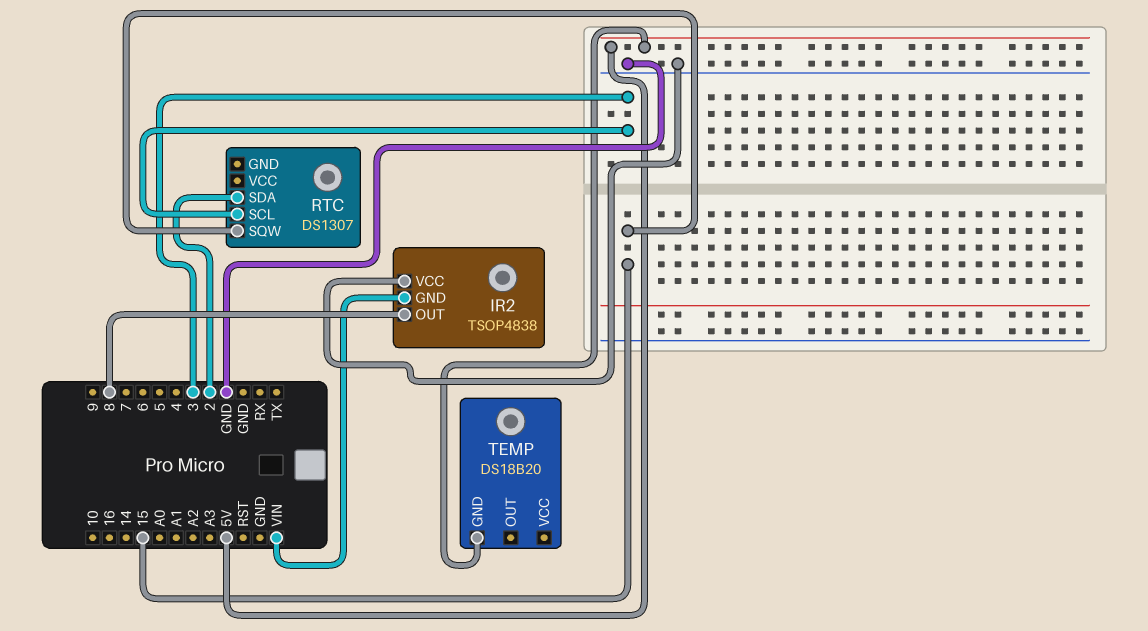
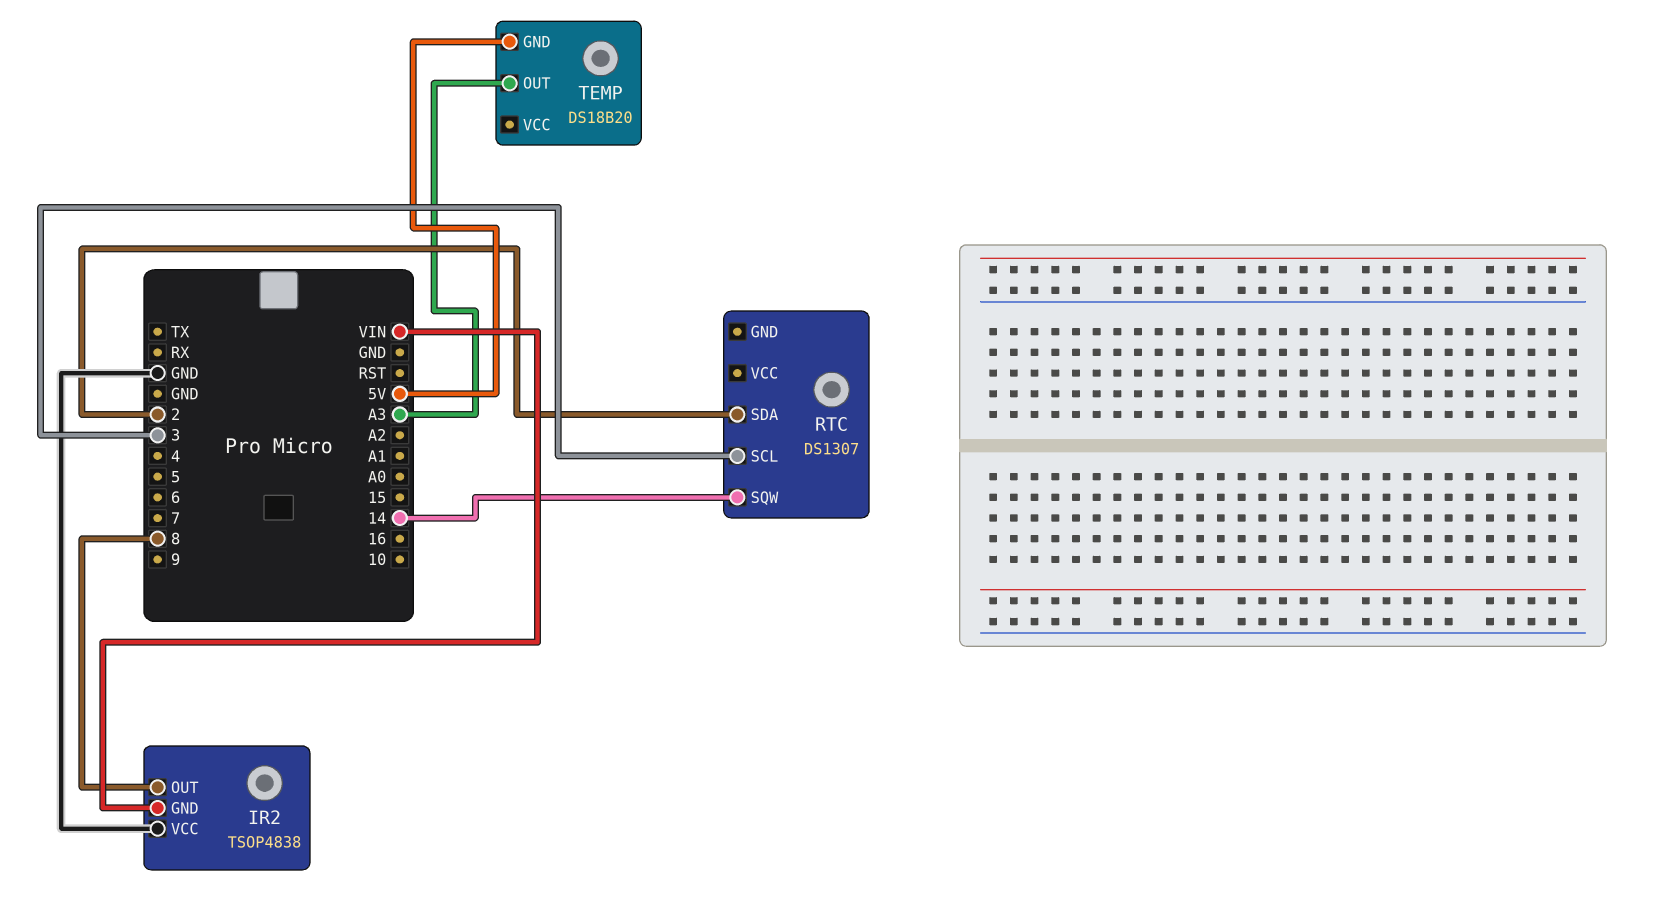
RTC pin SQW: 15 -> 14
TEMP pin OUT: none -> A3

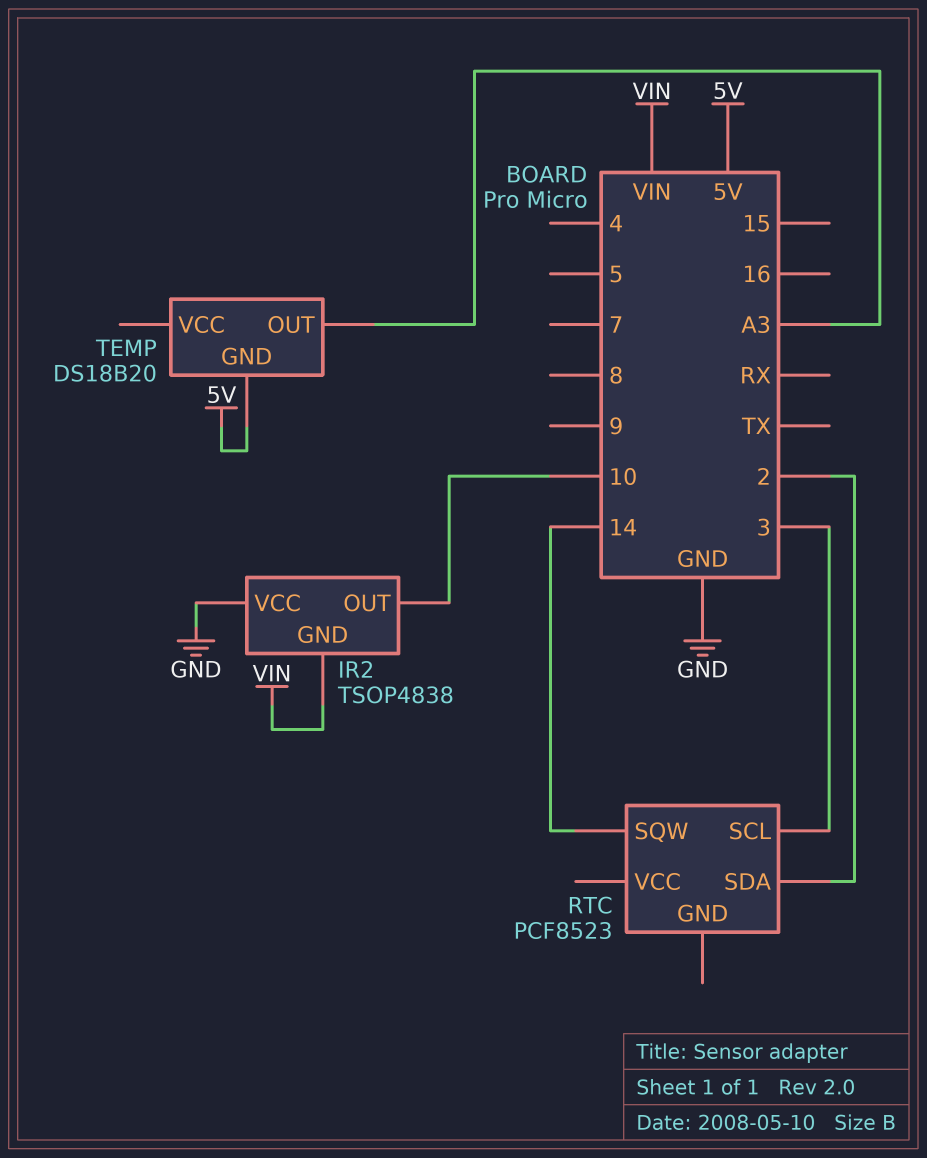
IR2 pin OUT: 8 -> 10
RTC: DS1307 -> PCF8523

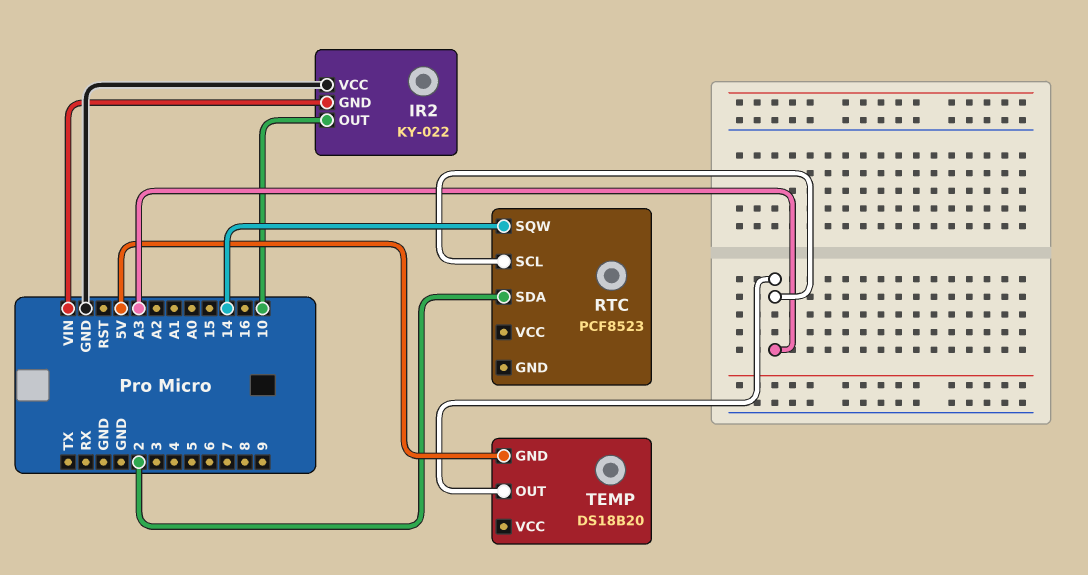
IR2: TSOP4838 -> KY-022
RTC pin SCL: 3 -> A3

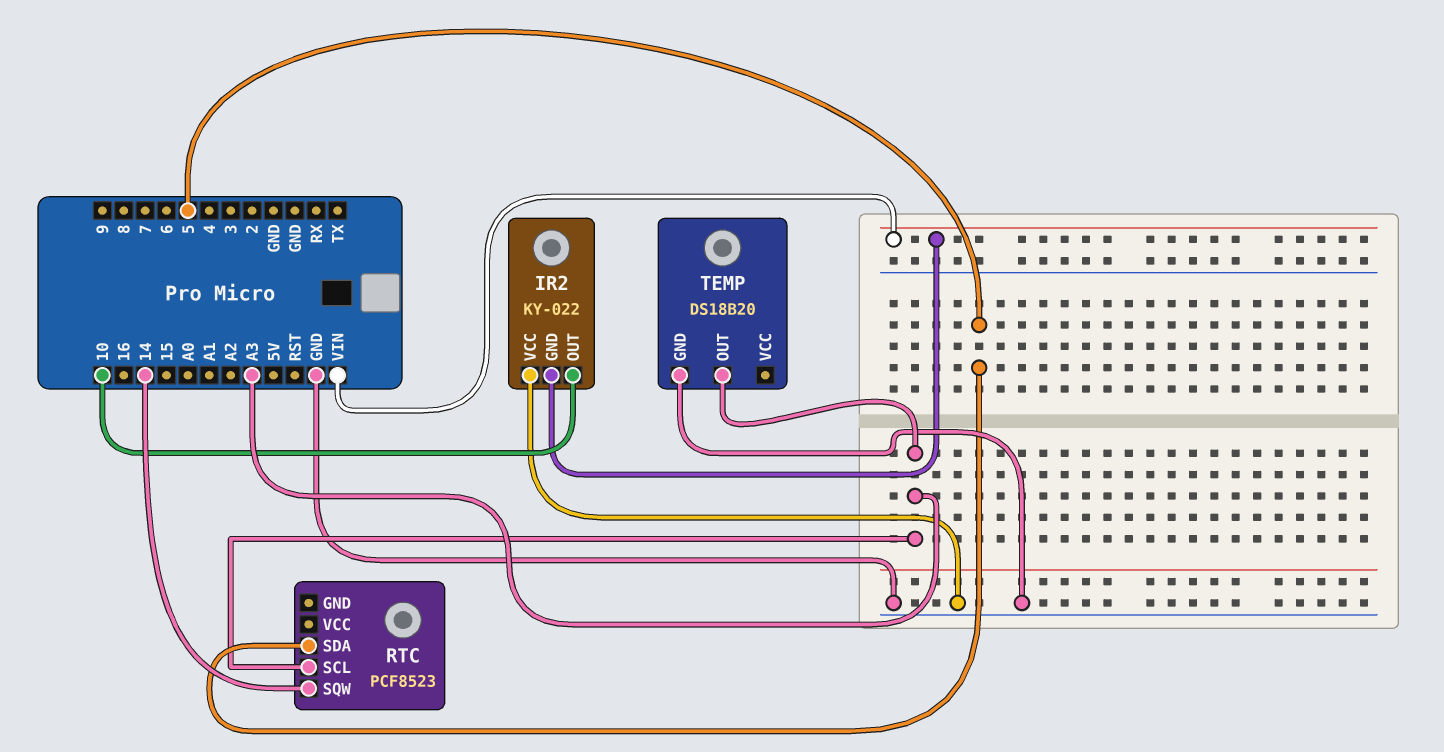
RTC pin SDA: 2 -> 5
TEMP pin GND: 5V -> GND

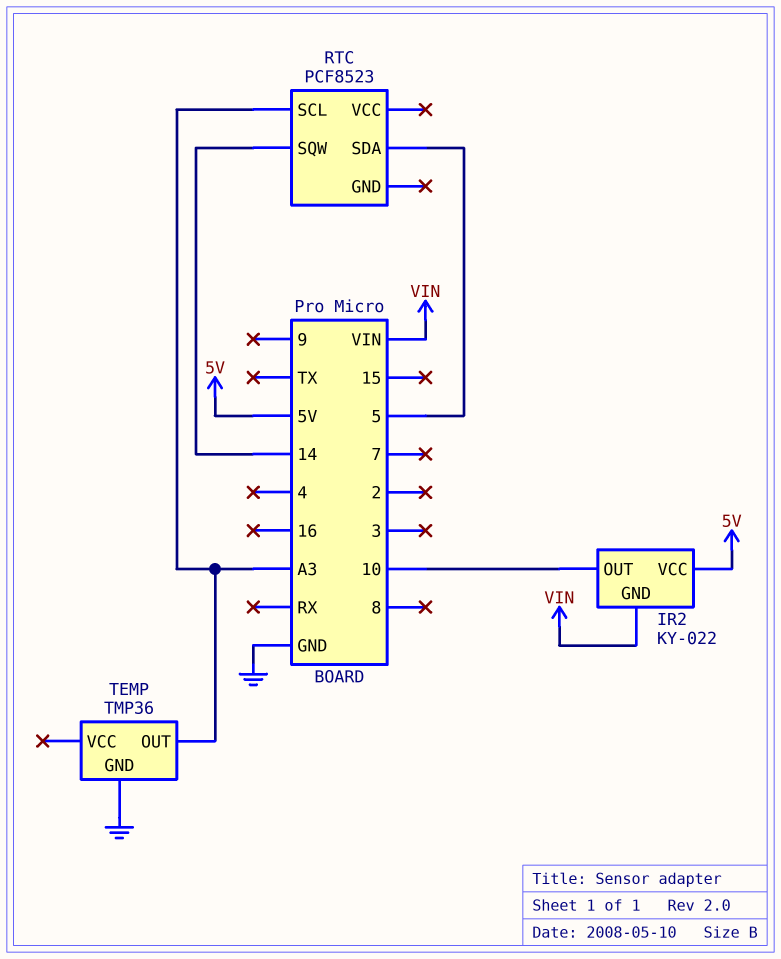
IR2 pin VCC: GND -> 5V
TEMP: DS18B20 -> TMP36

